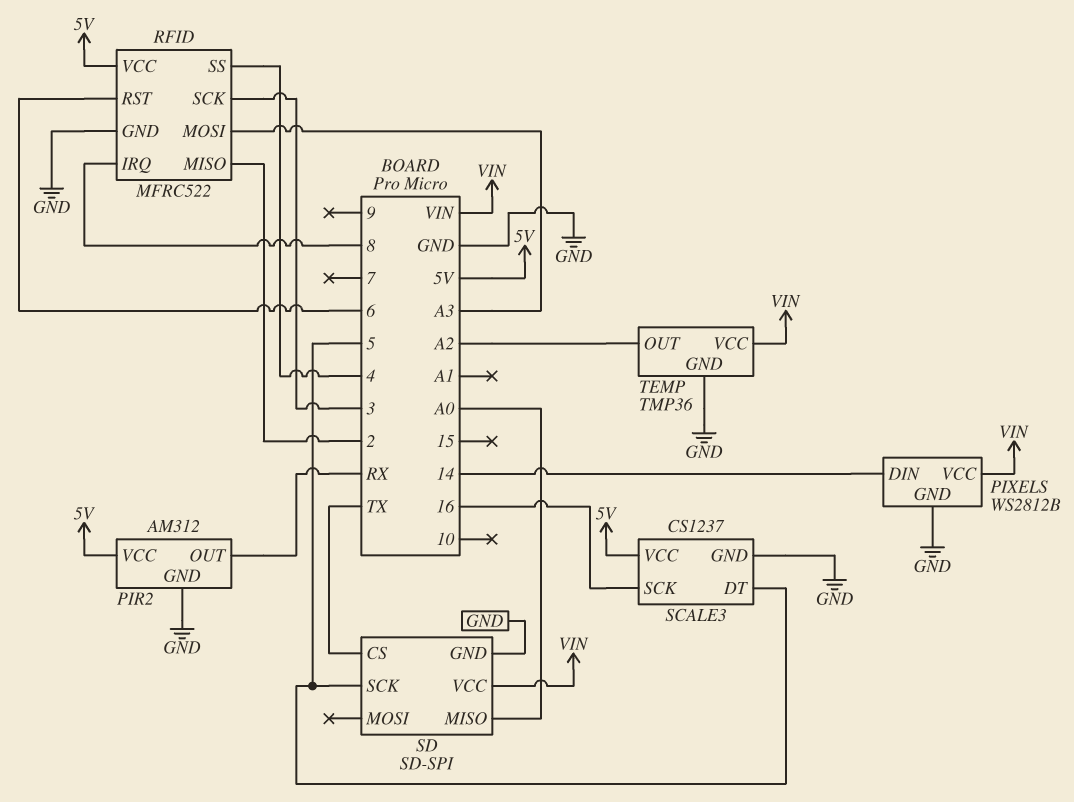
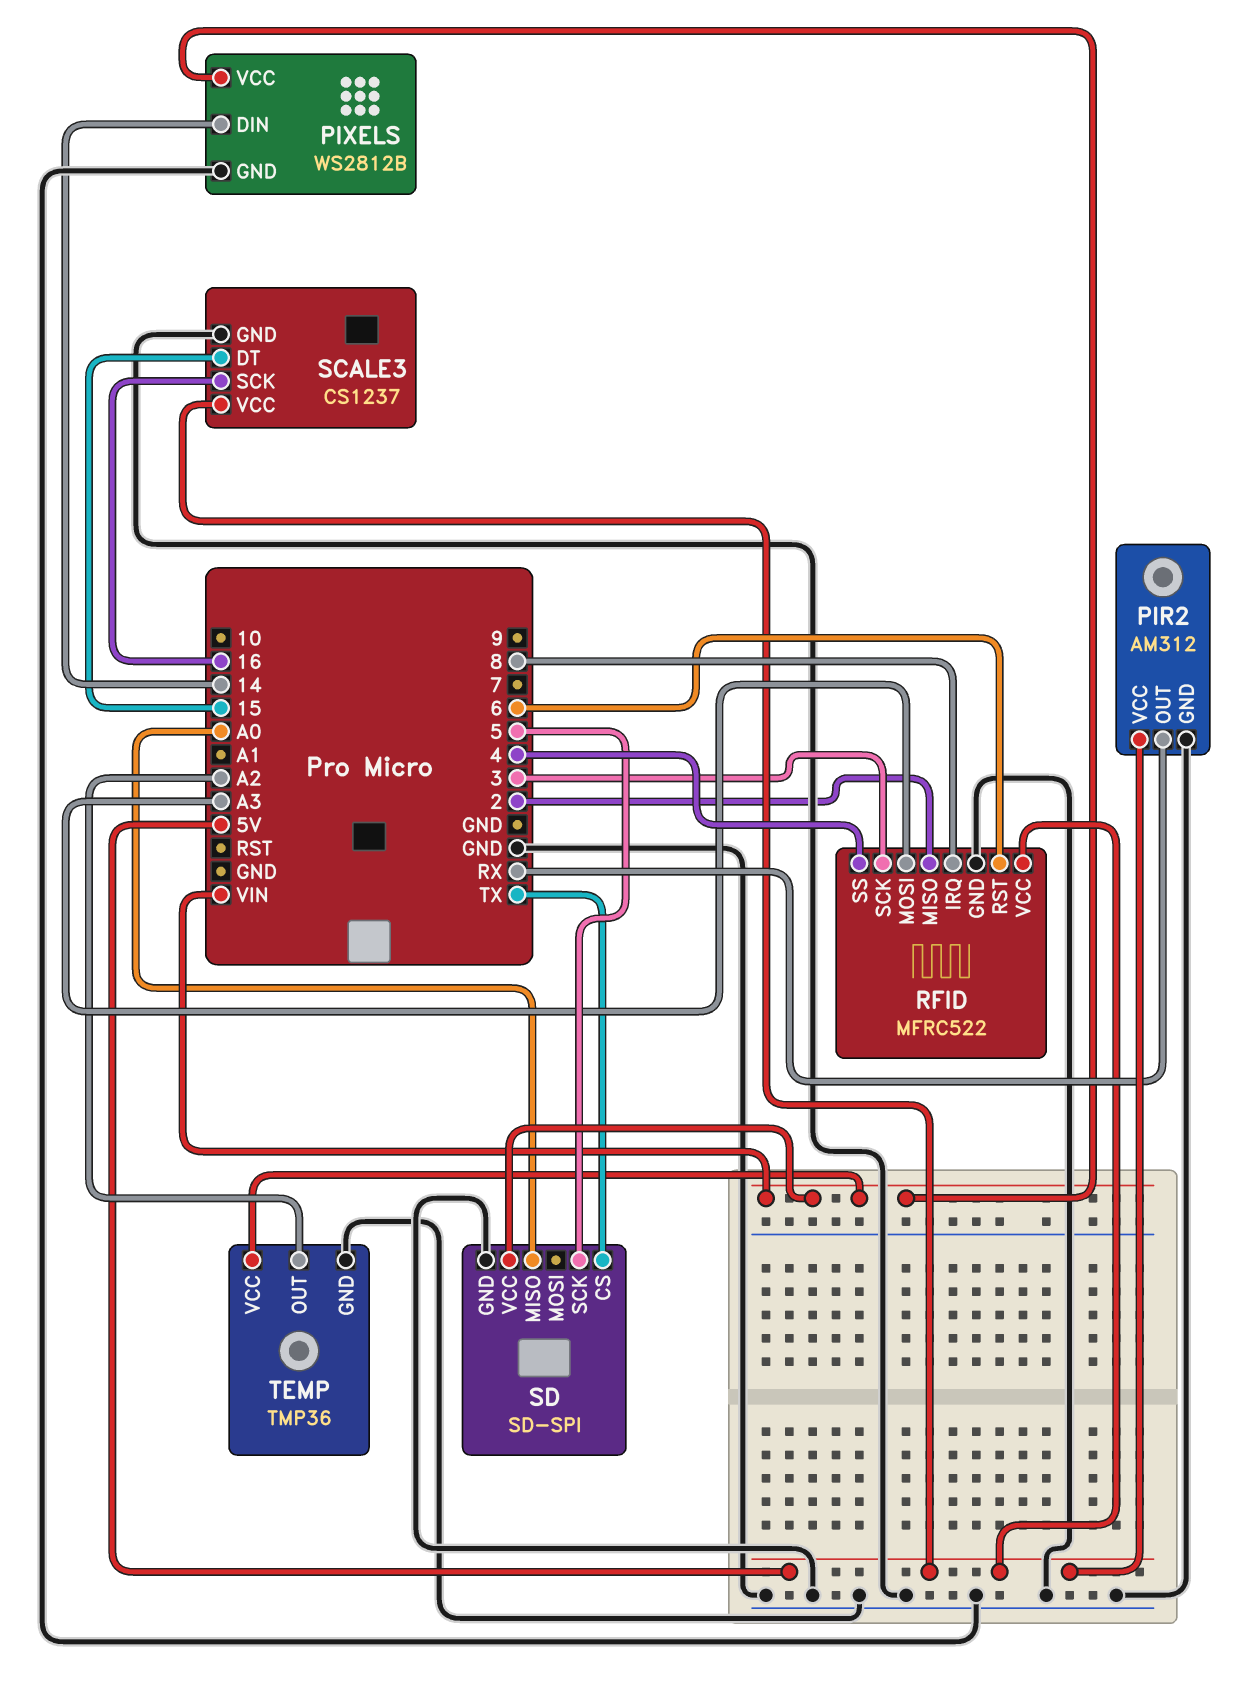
SCALE3 pin DT: 5 -> 15

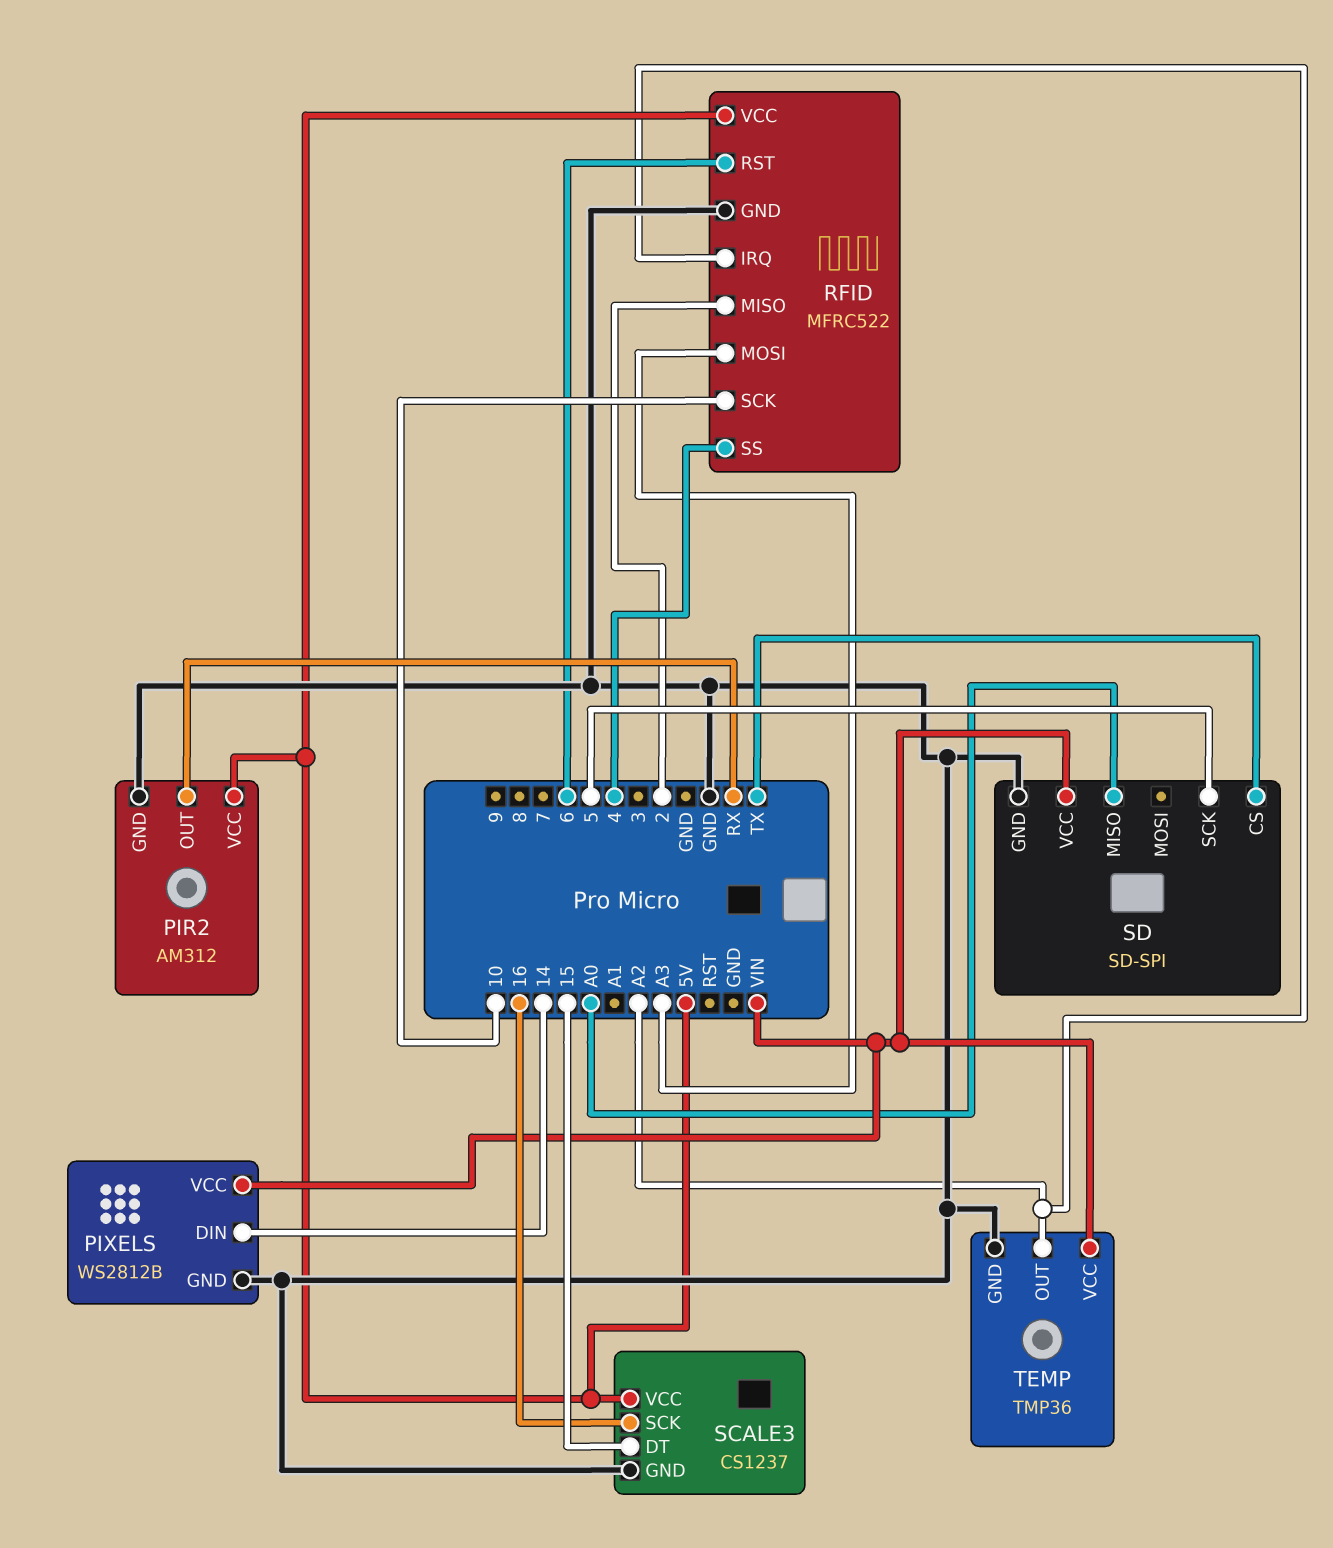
RFID pin IRQ: 8 -> A2
RFID pin SCK: 3 -> 10

